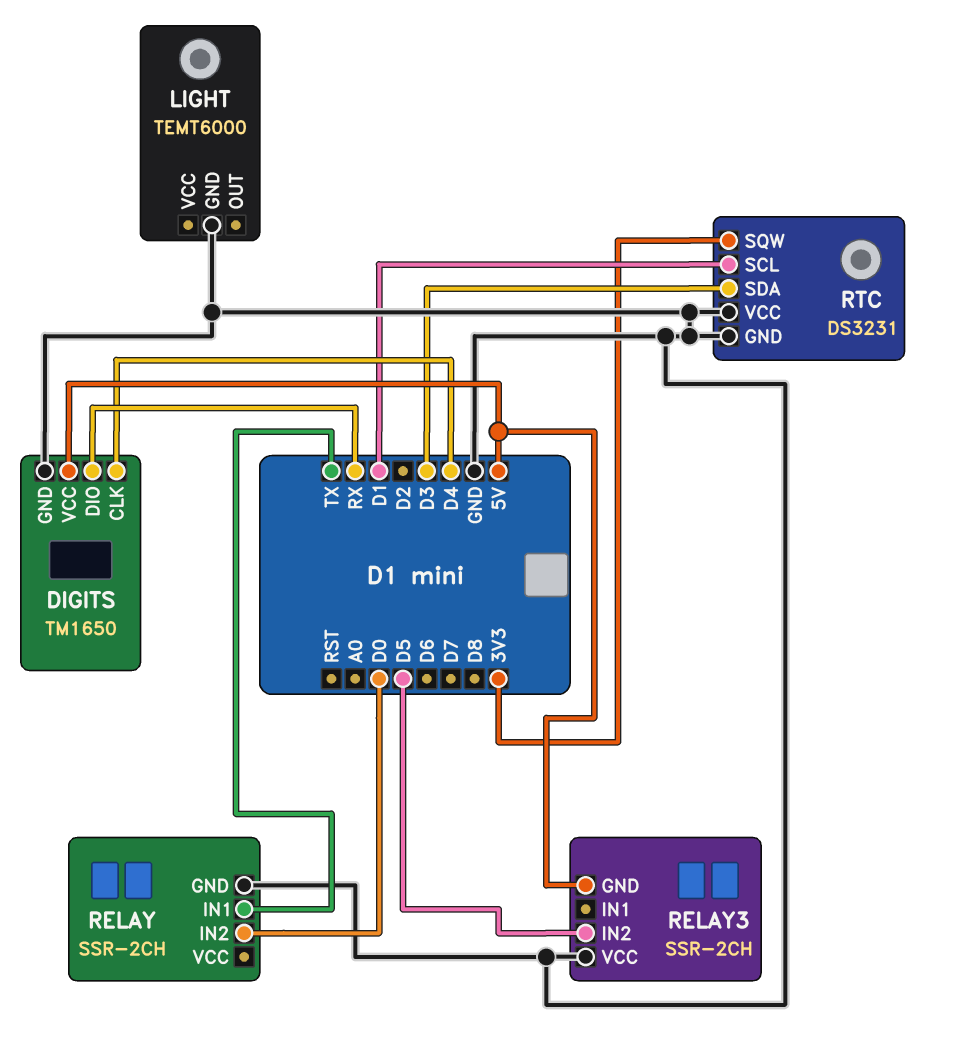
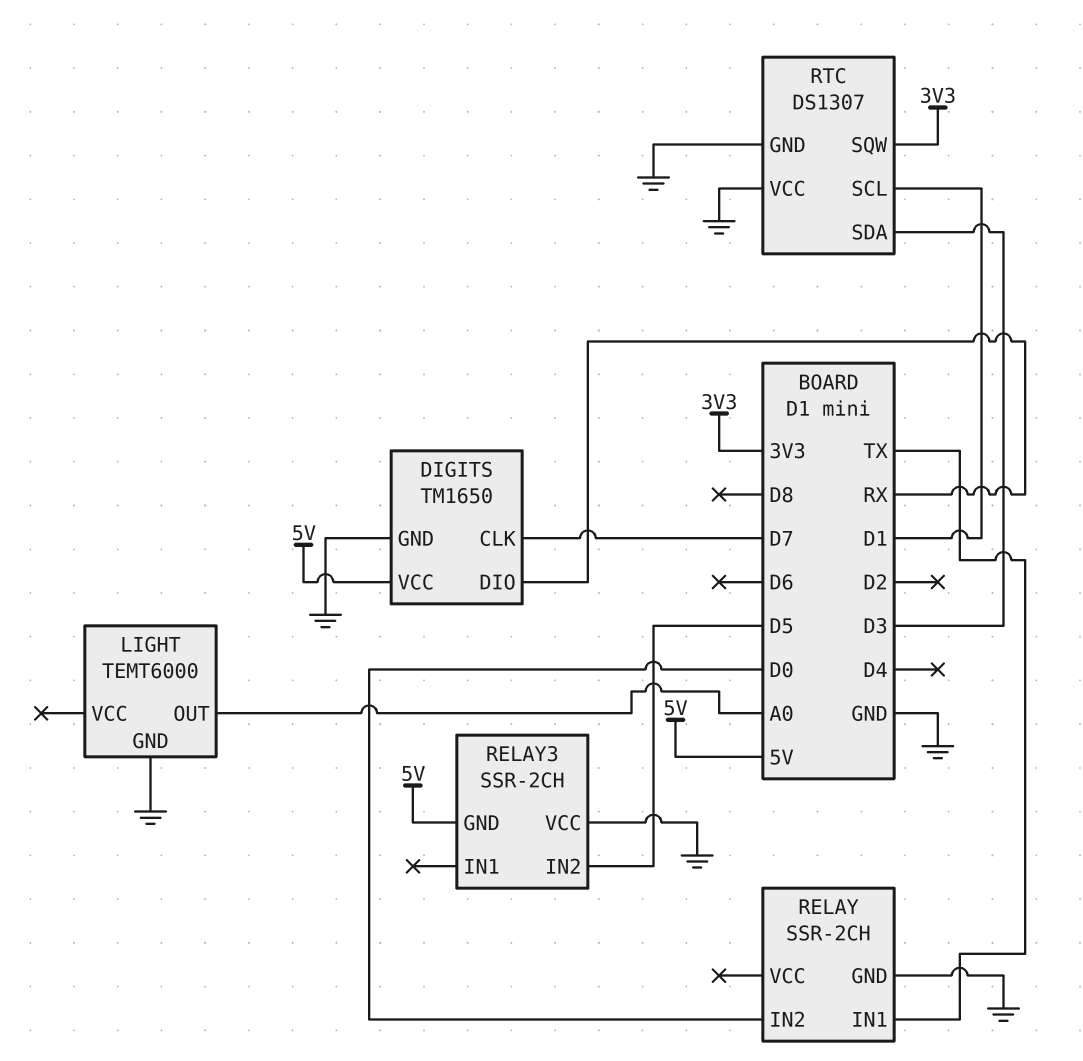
DIGITS pin CLK: D4 -> D7
LIGHT pin OUT: none -> A0
RTC: DS3231 -> DS1307

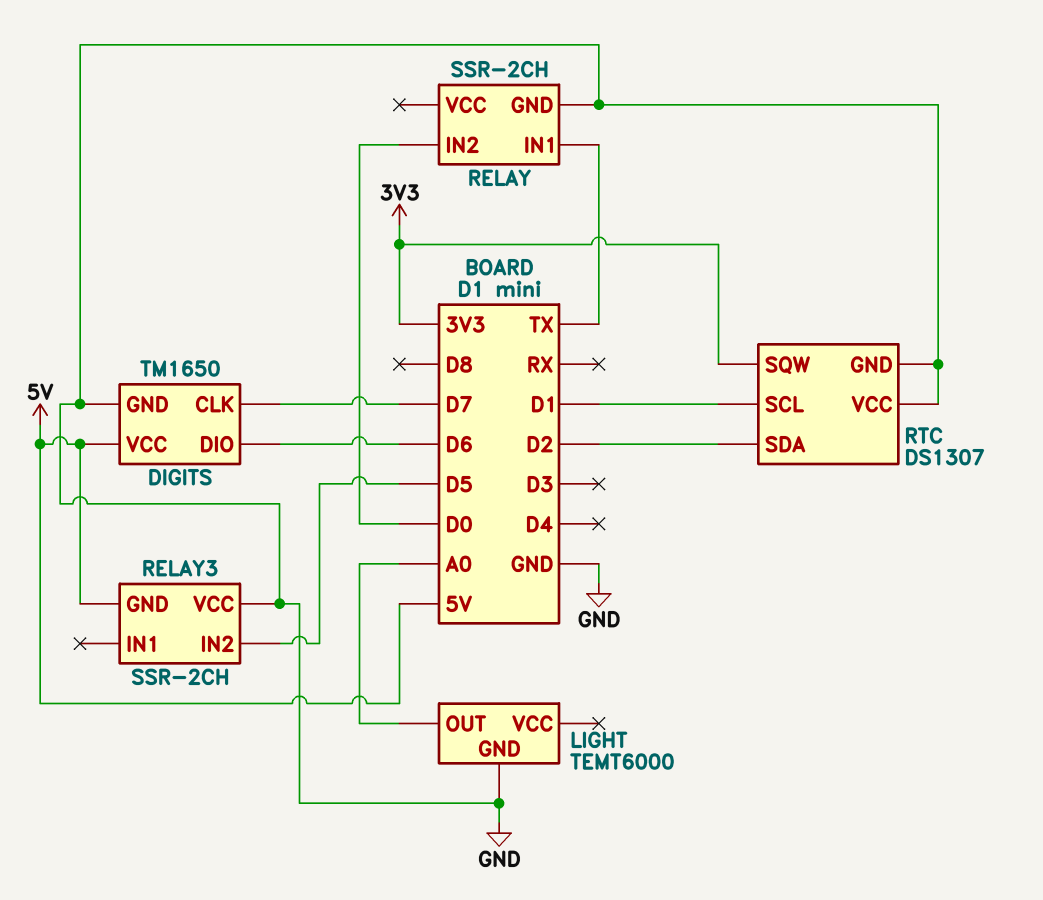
DIGITS pin DIO: RX -> D6
RTC pin SDA: D3 -> D2

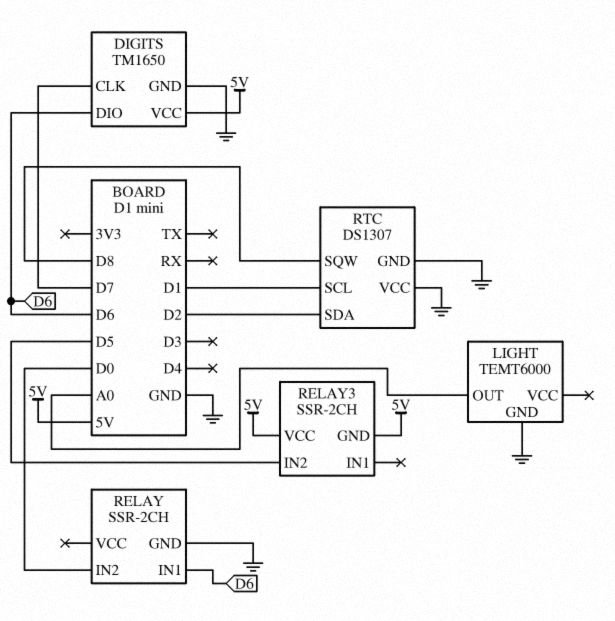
RELAY pin IN1: TX -> D6
RELAY3 pin VCC: GND -> 5V
RTC pin SQW: 3V3 -> D8

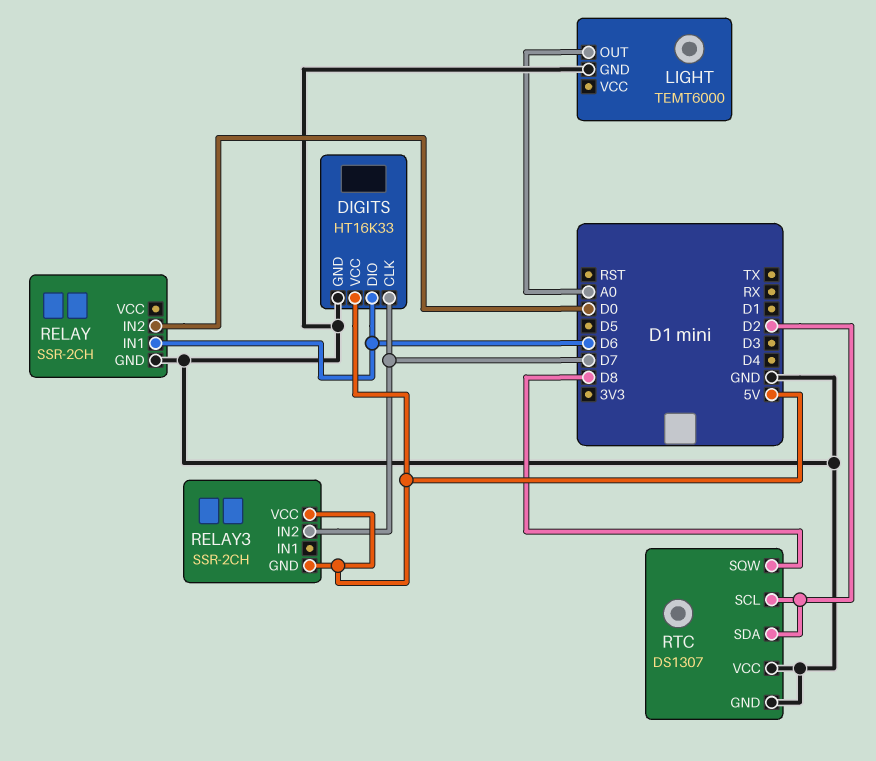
DIGITS: TM1650 -> HT16K33
RELAY3 pin IN2: D5 -> D7
RTC pin SCL: D1 -> D2

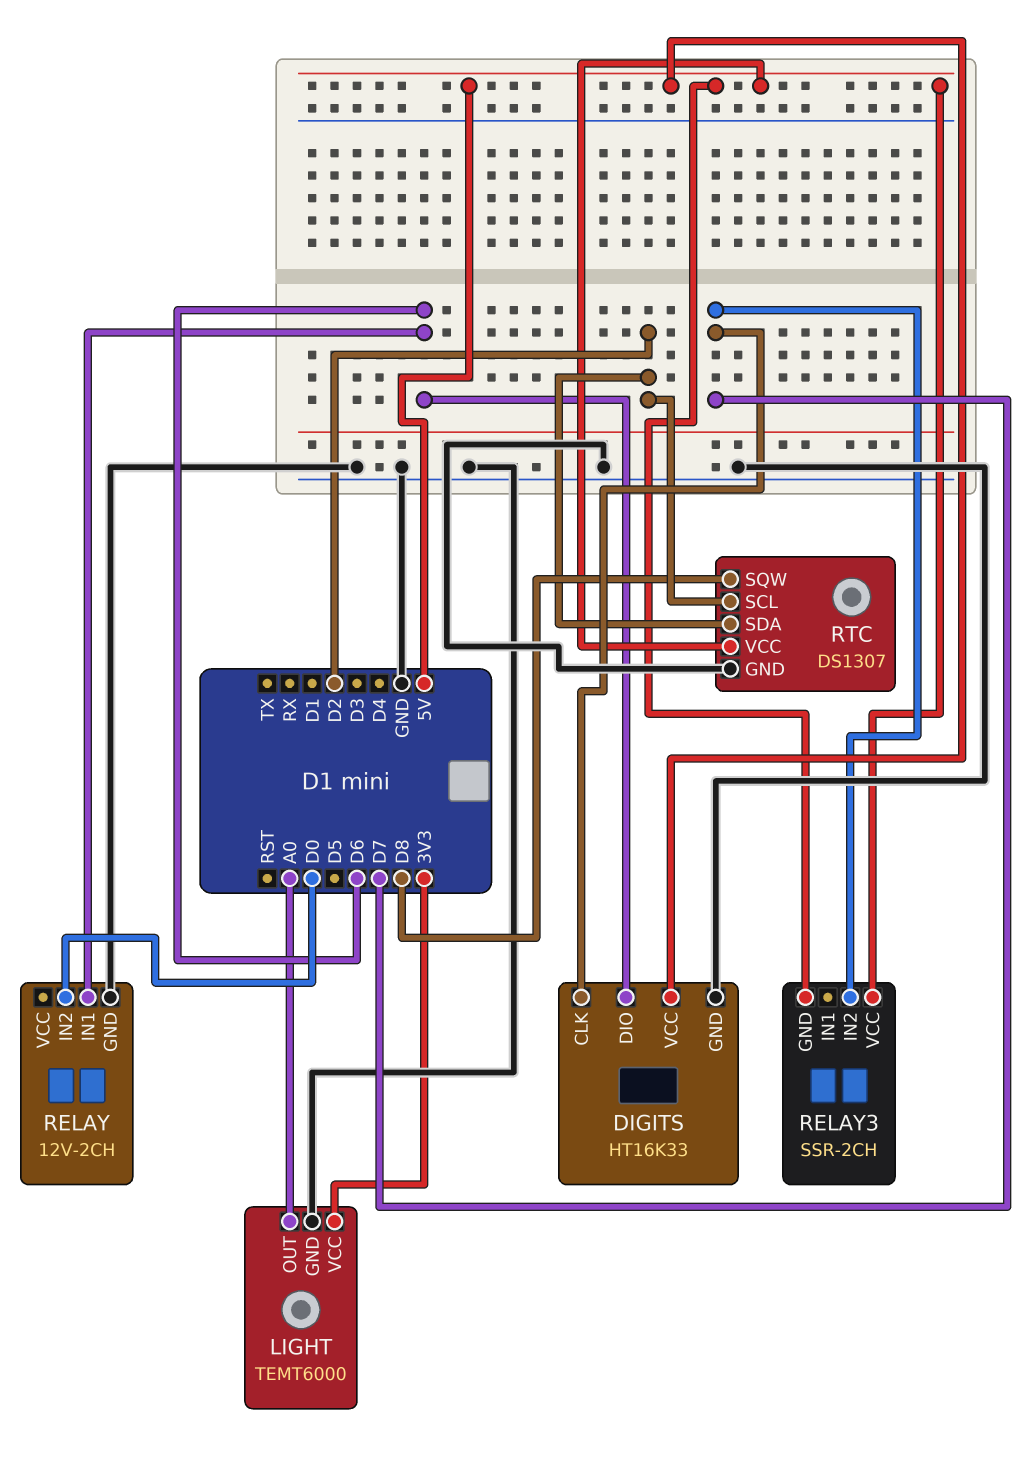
LIGHT pin VCC: none -> 3V3
RELAY: SSR-2CH -> 12V-2CH
RTC pin VCC: GND -> 5V

